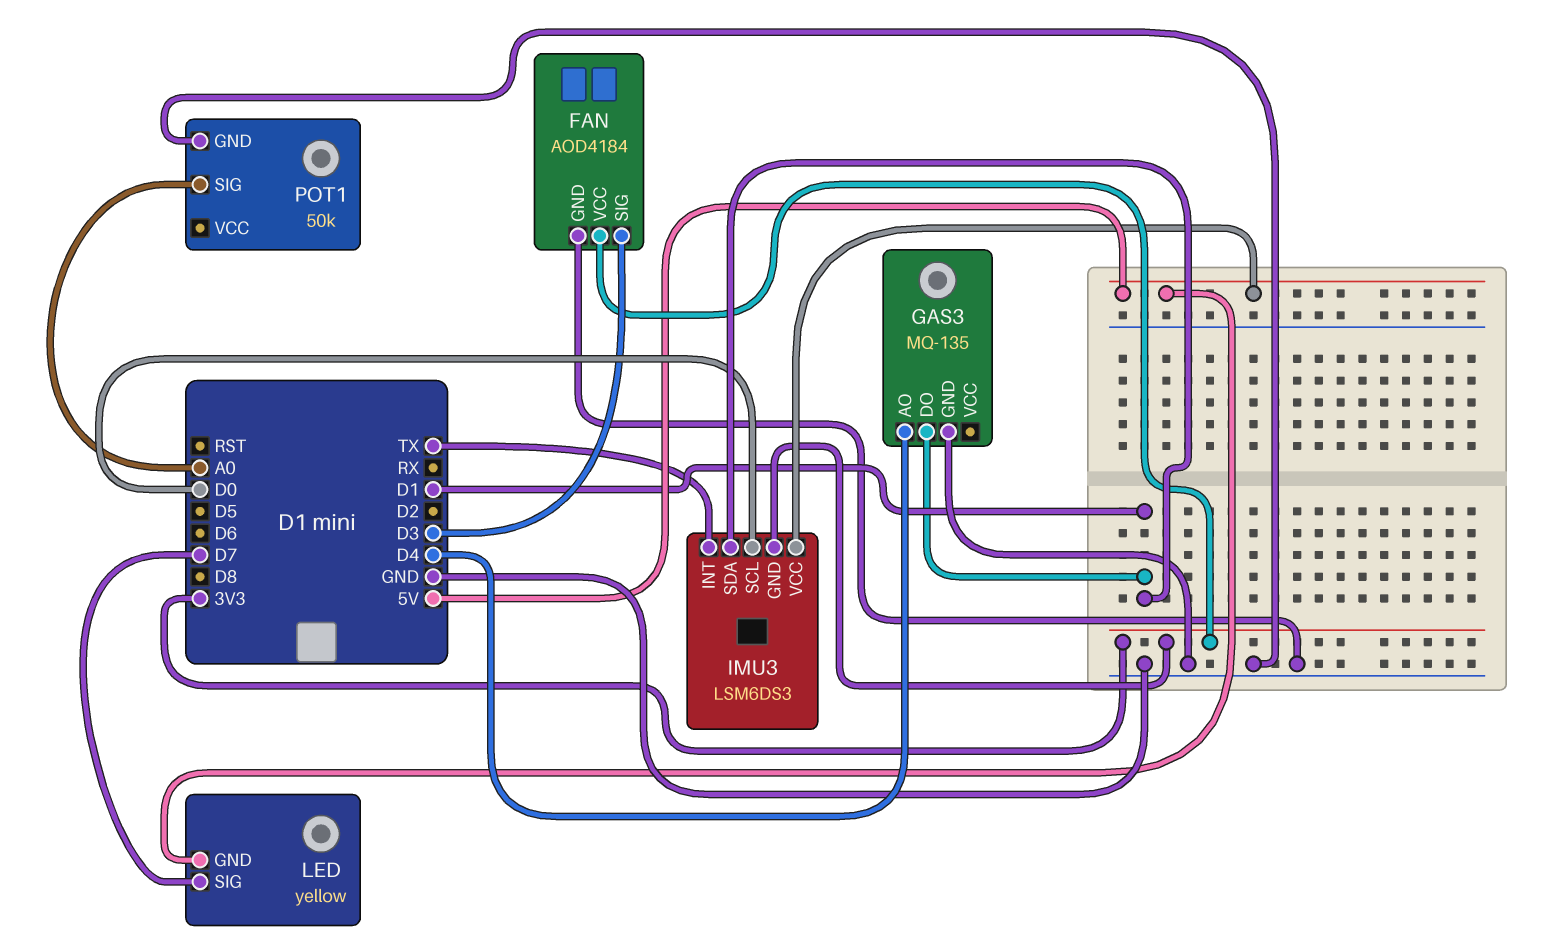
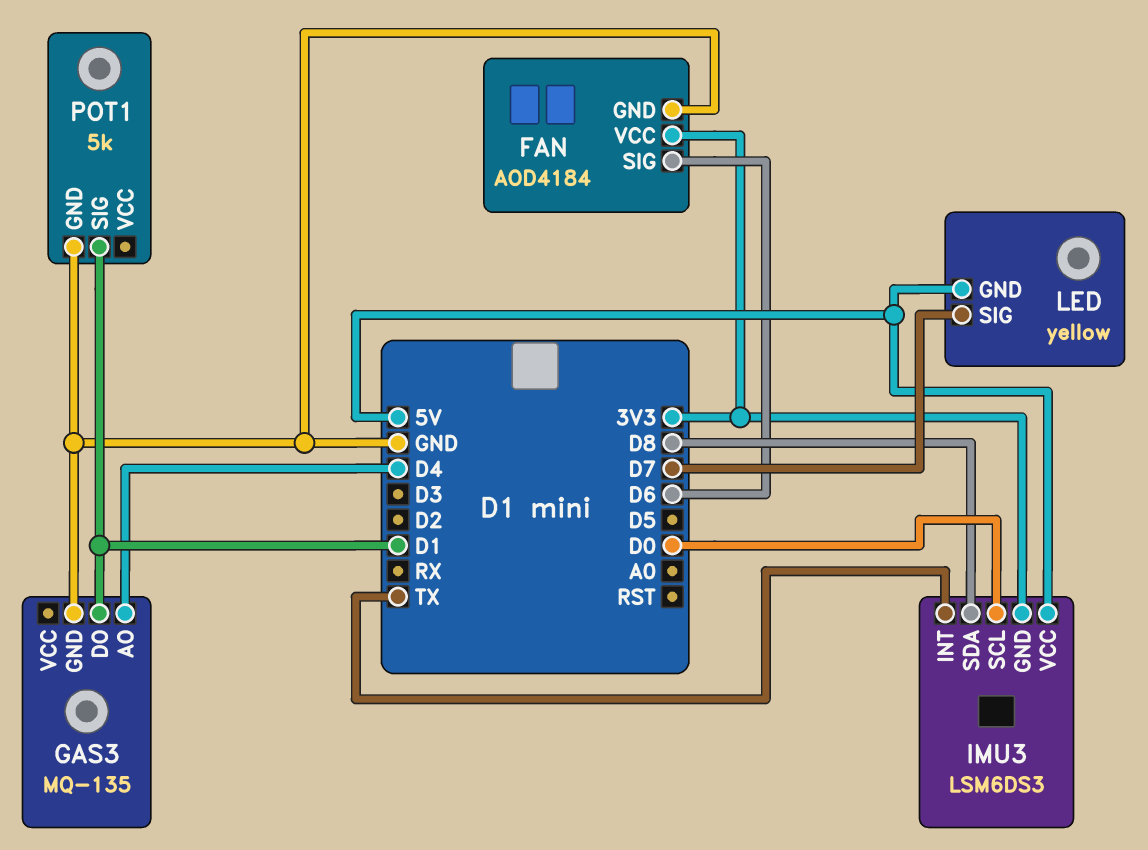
FAN pin SIG: D3 -> D6
IMU3 pin SDA: D1 -> D8
POT1: 50k -> 5k
POT1 pin SIG: A0 -> D1

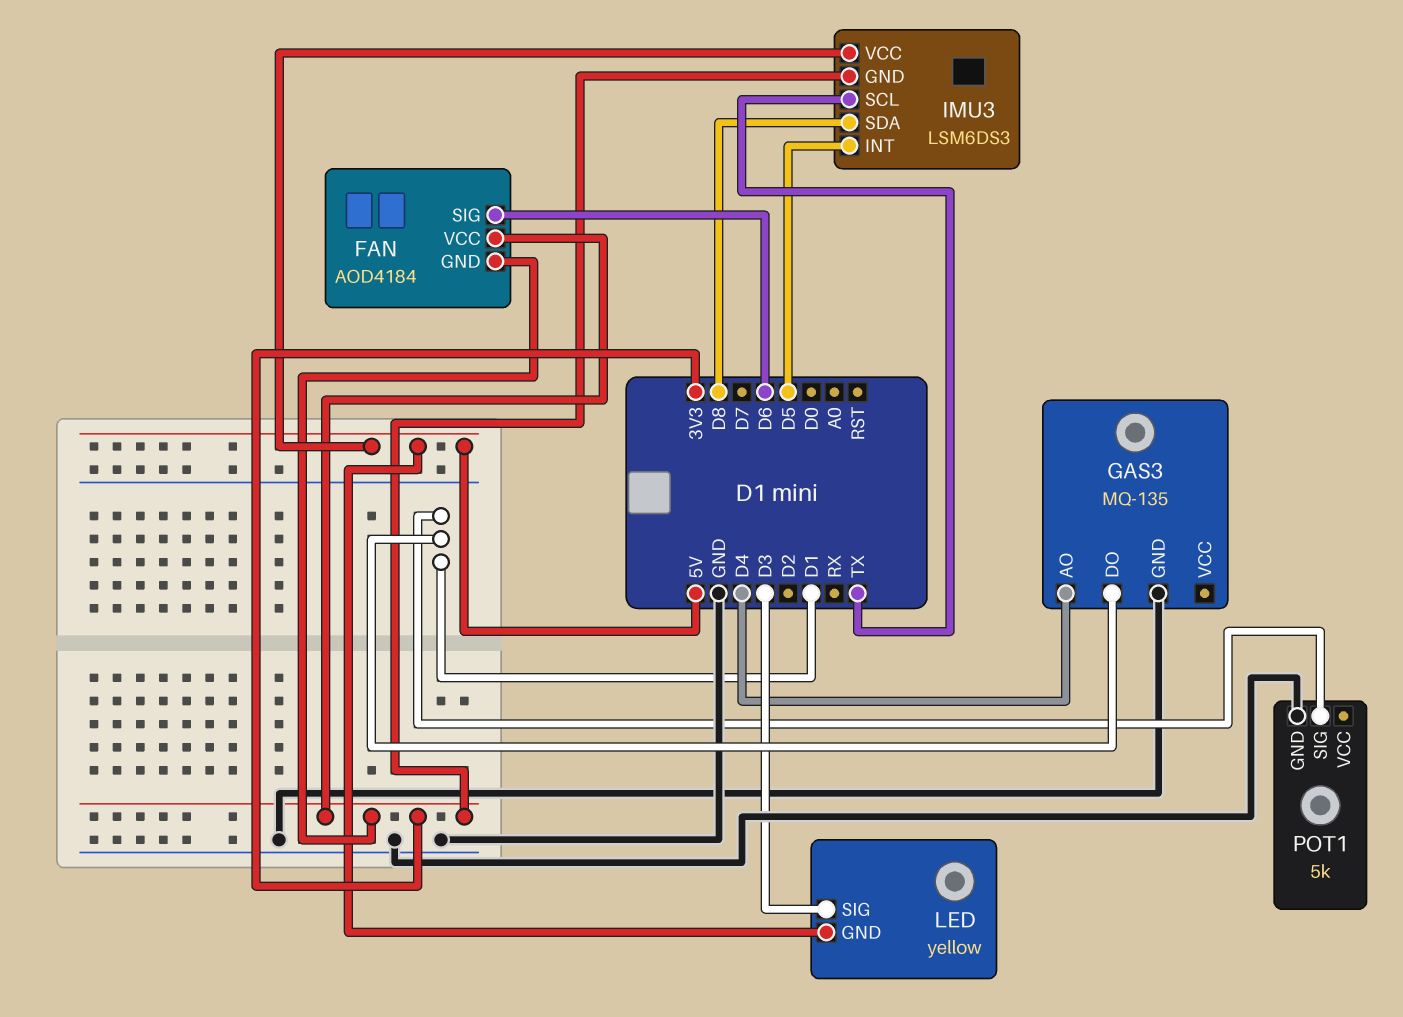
FAN pin GND: GND -> 3V3
IMU3 pin INT: TX -> D5
IMU3 pin SCL: D0 -> TX
LED pin SIG: D7 -> D3

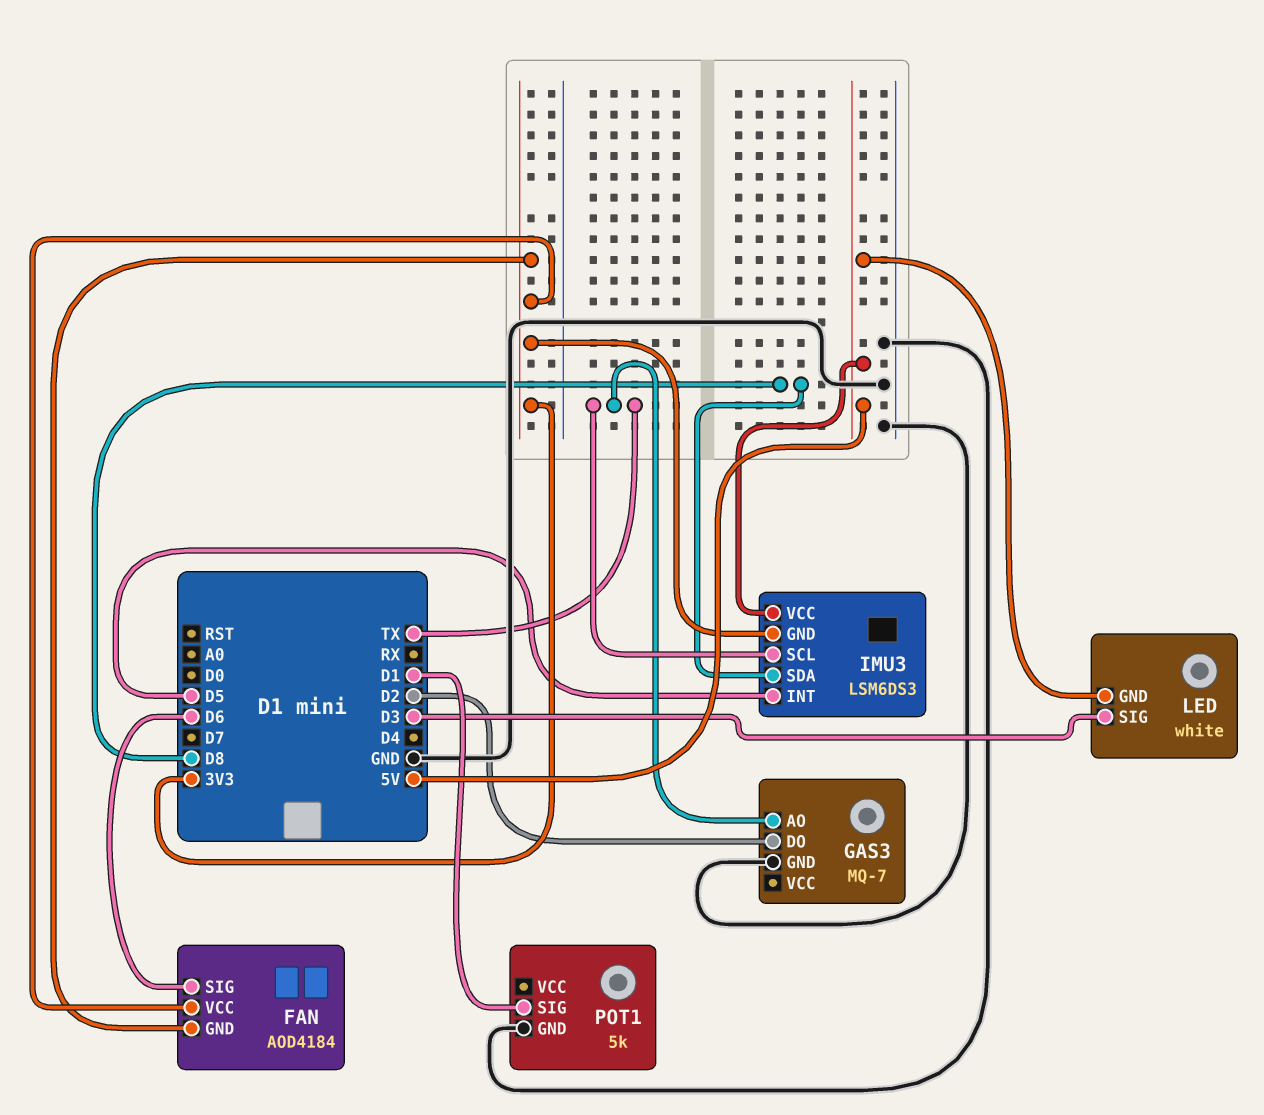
GAS3: MQ-135 -> MQ-7
GAS3 pin AO: D4 -> TX
GAS3 pin DO: D1 -> D2
LED: yellow -> white

